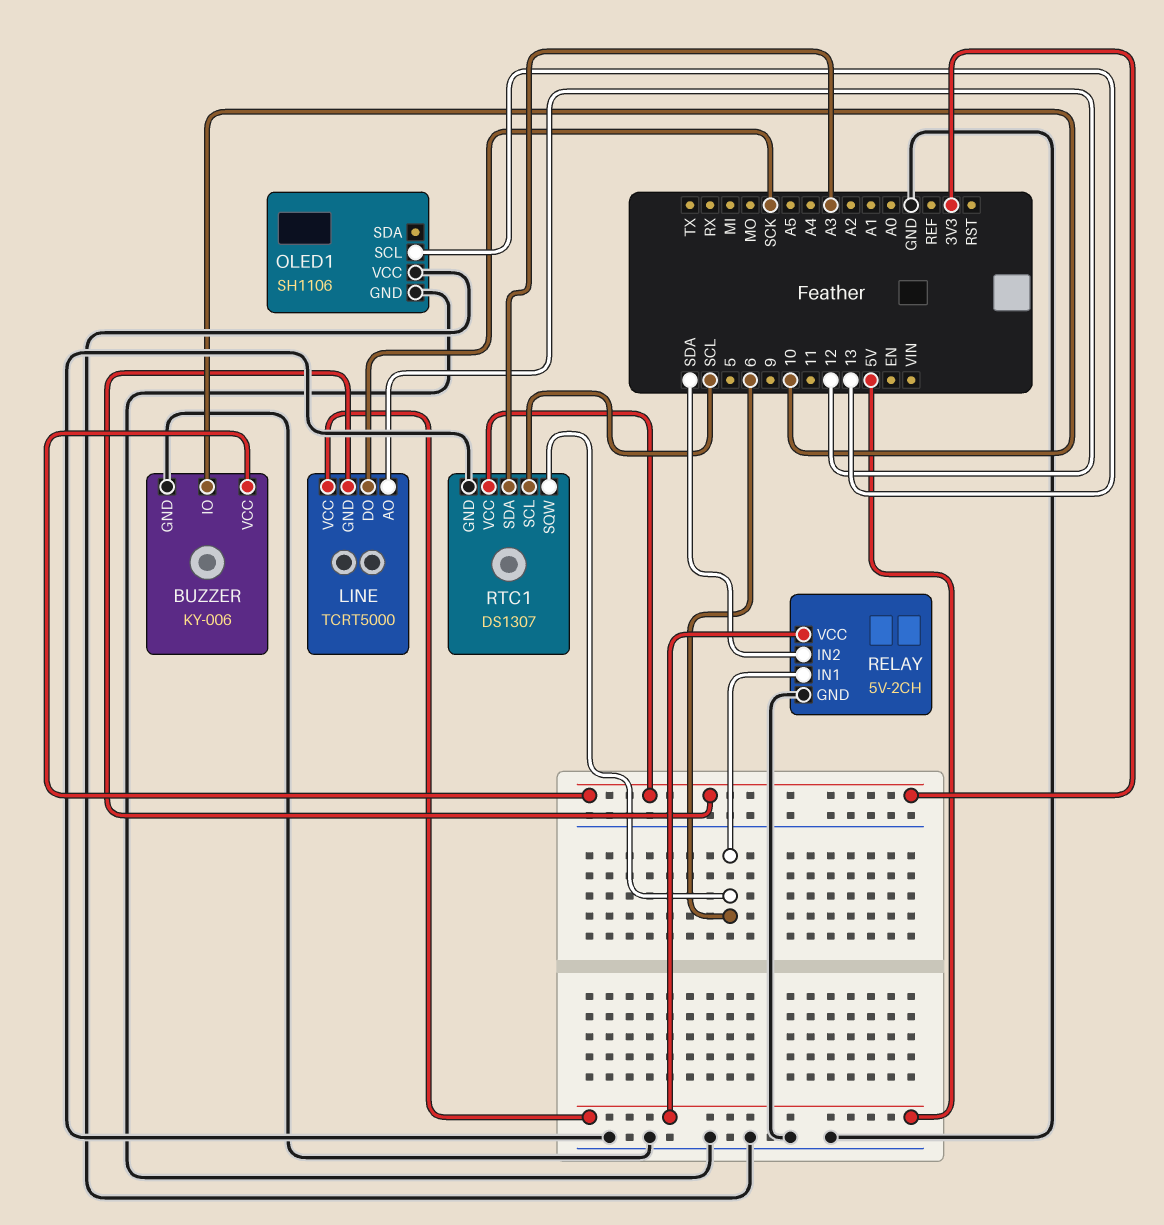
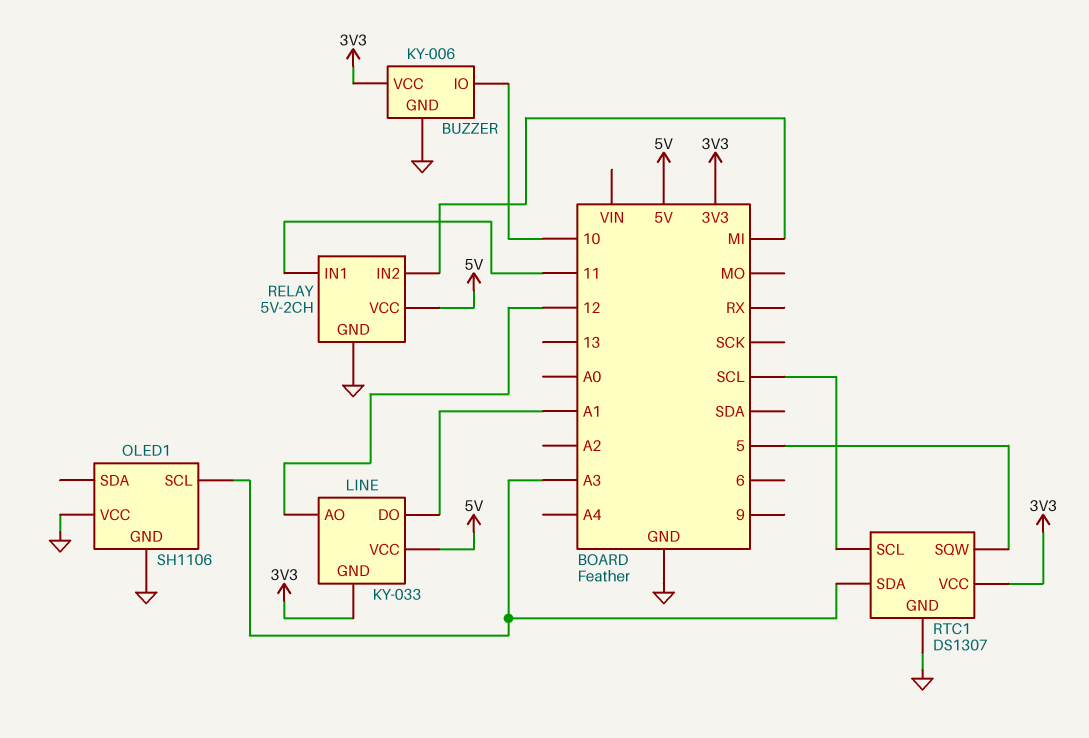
LINE: TCRT5000 -> KY-033
LINE pin DO: SCK -> A1
OLED1 pin SCL: 13 -> A3
RELAY pin IN1: 6 -> 11
RELAY pin IN2: SDA -> MI
RTC1 pin SQW: 6 -> 5

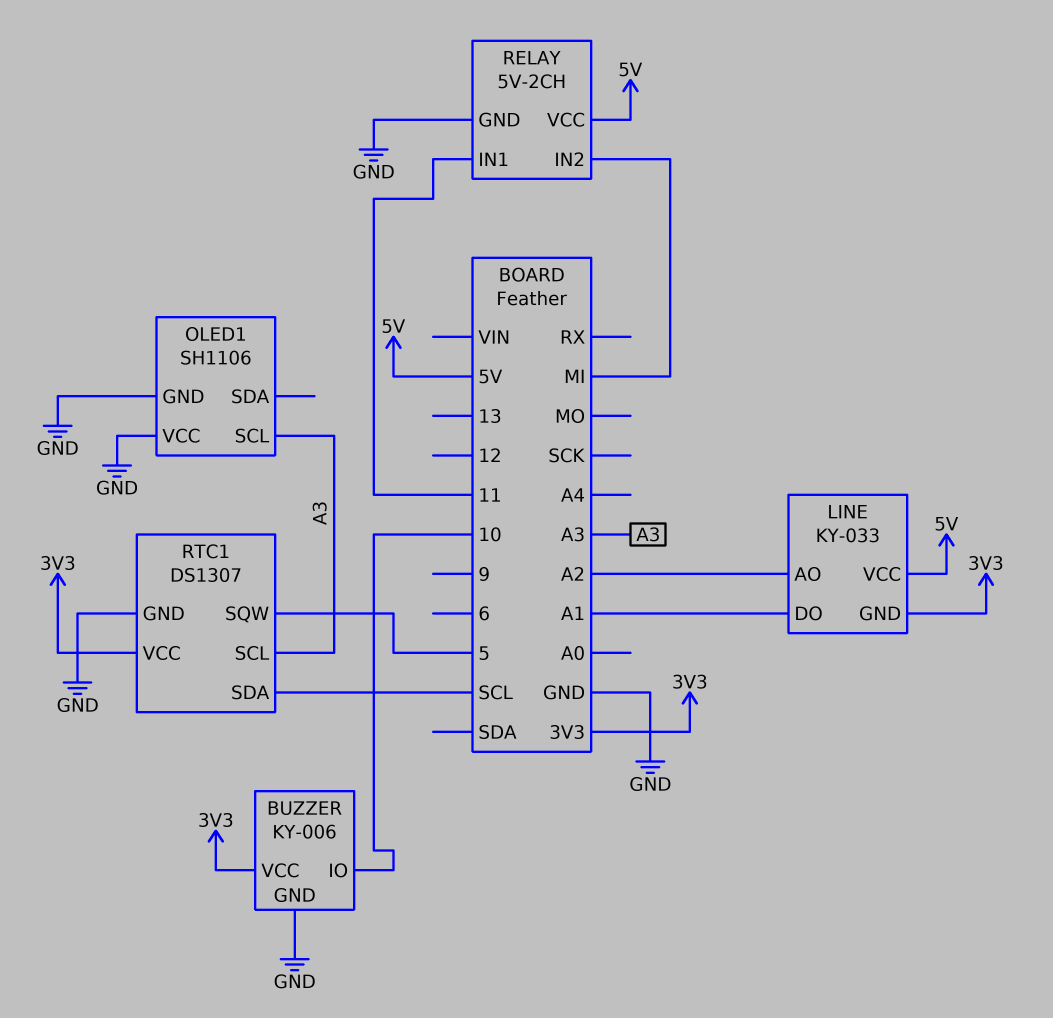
LINE pin AO: 12 -> A2
RTC1 pin SCL: SCL -> A3
RTC1 pin SDA: A3 -> SCL

